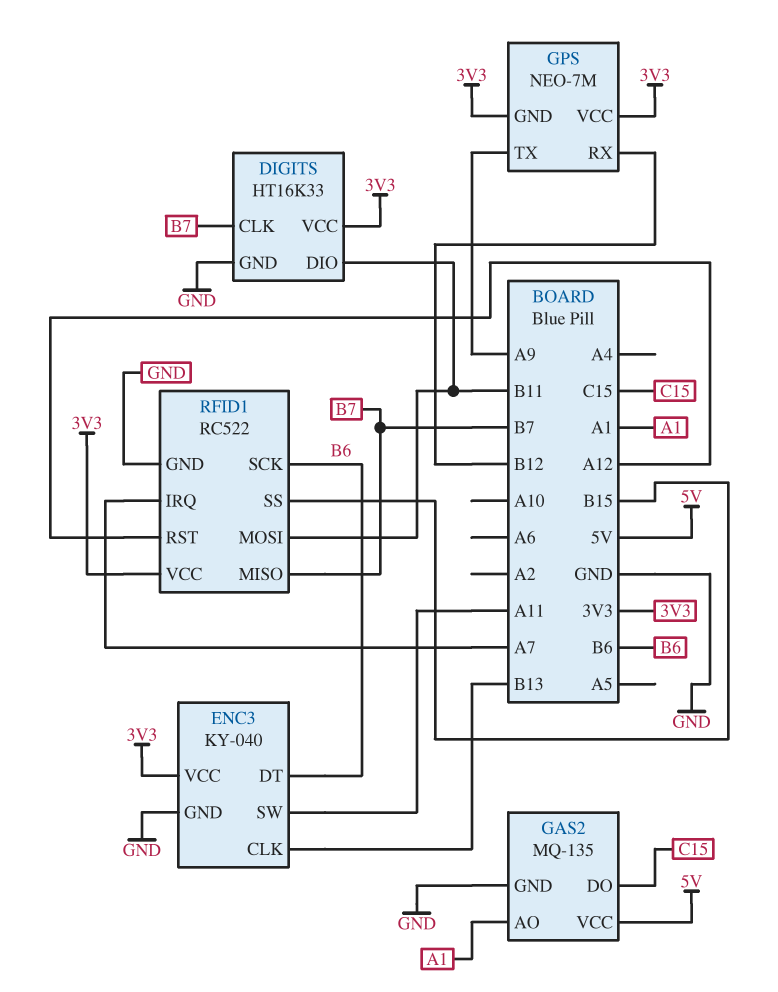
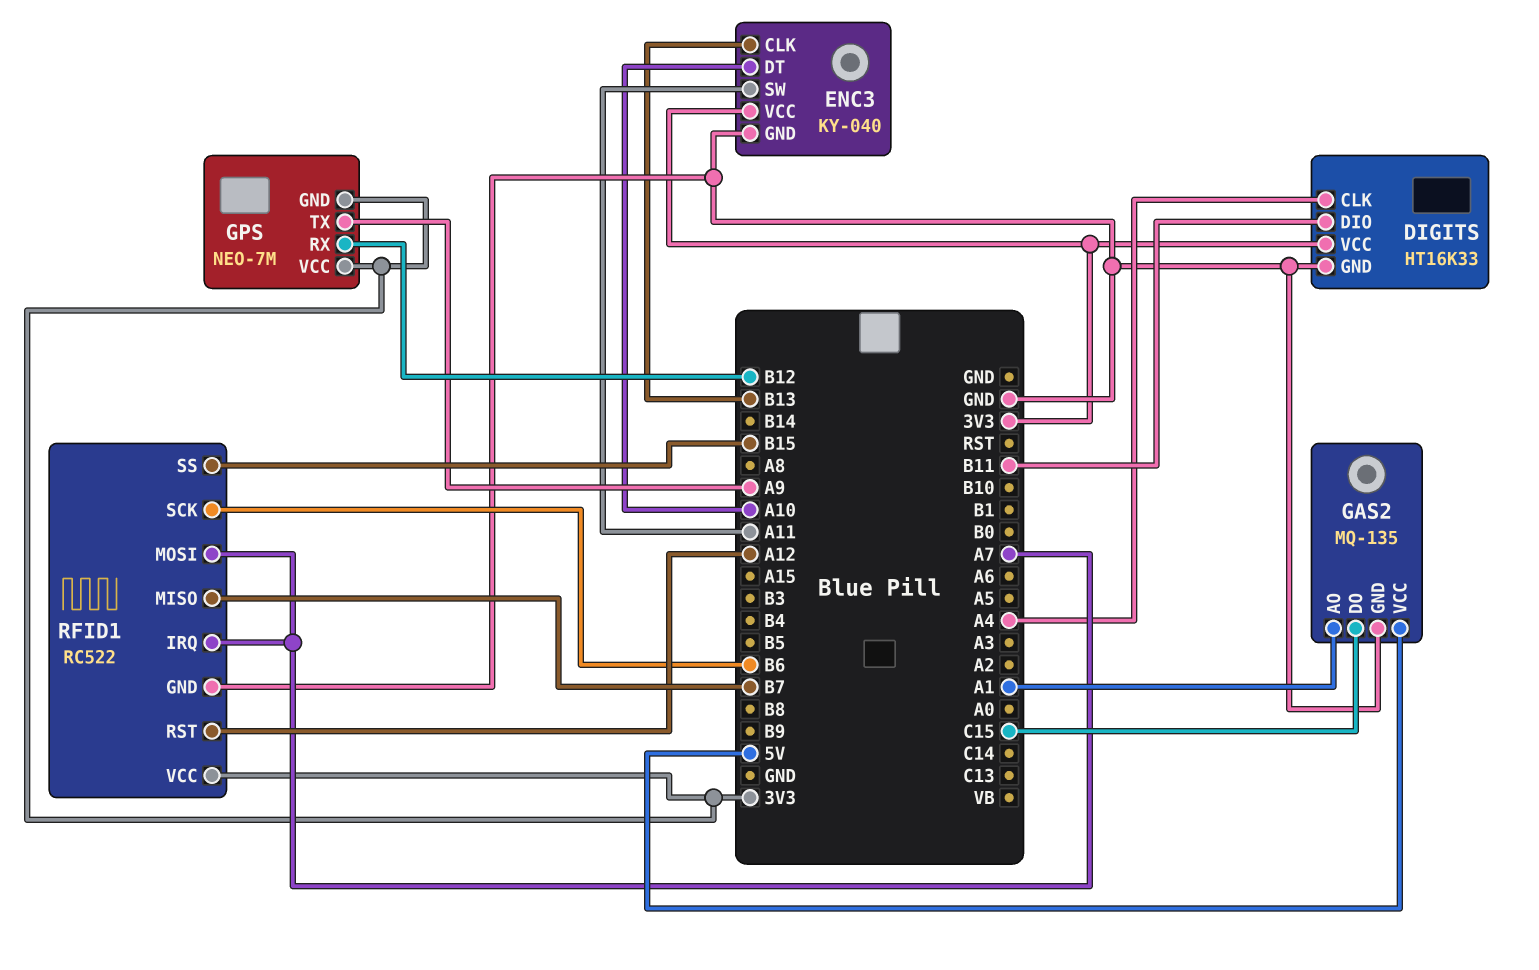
DIGITS pin CLK: B7 -> A4
ENC3 pin DT: B6 -> A10
RFID1 pin MOSI: B11 -> A7

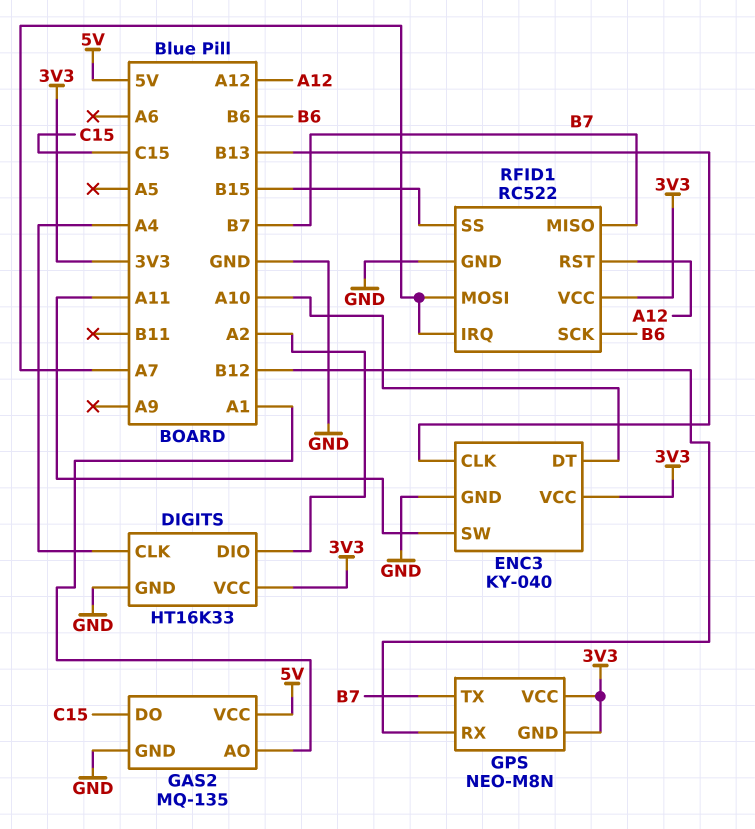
DIGITS pin DIO: B11 -> A2
GPS: NEO-7M -> NEO-M8N
GPS pin TX: A9 -> B7

